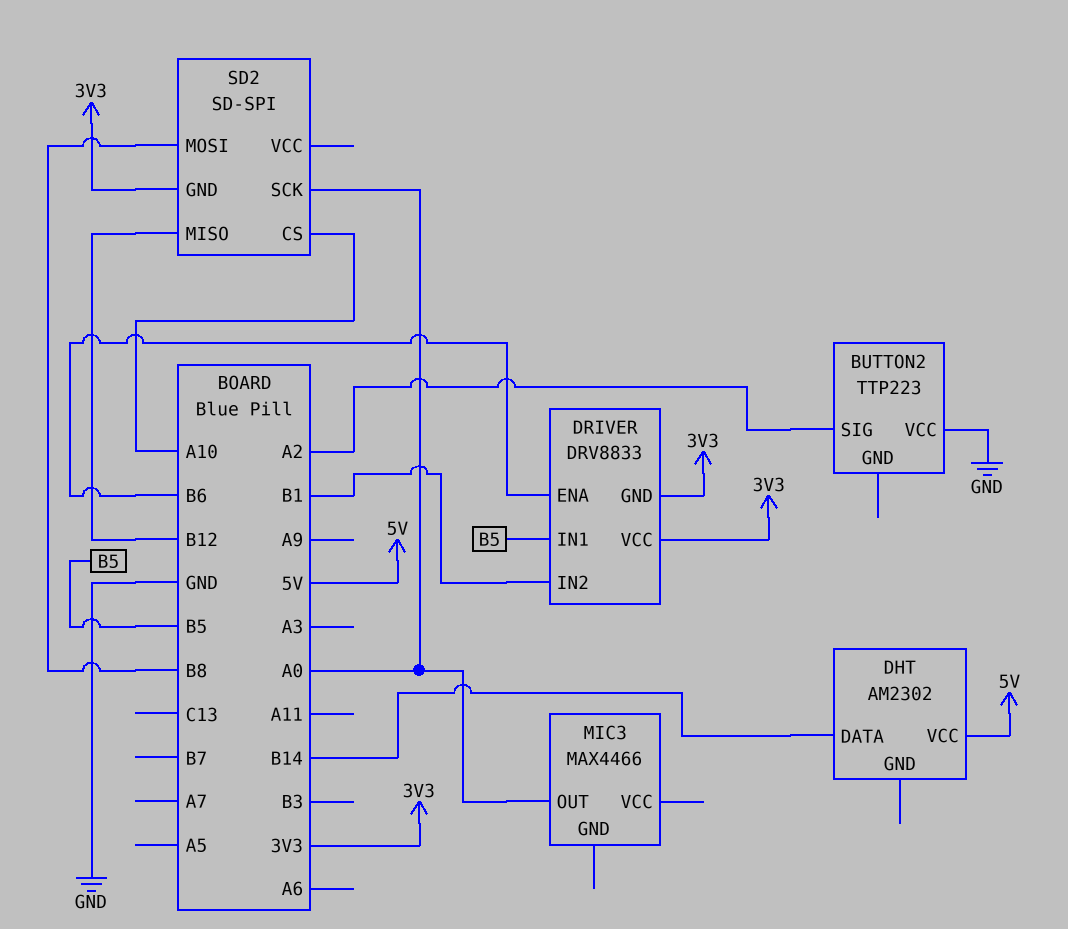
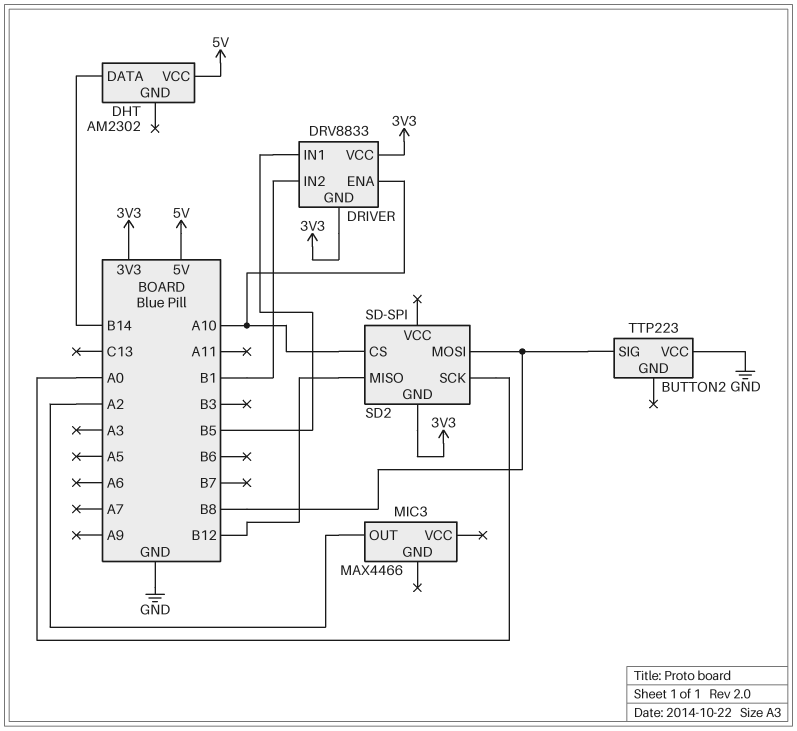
BUTTON2 pin SIG: A2 -> B8
DRIVER pin ENA: B6 -> A10
MIC3 pin OUT: A0 -> A2

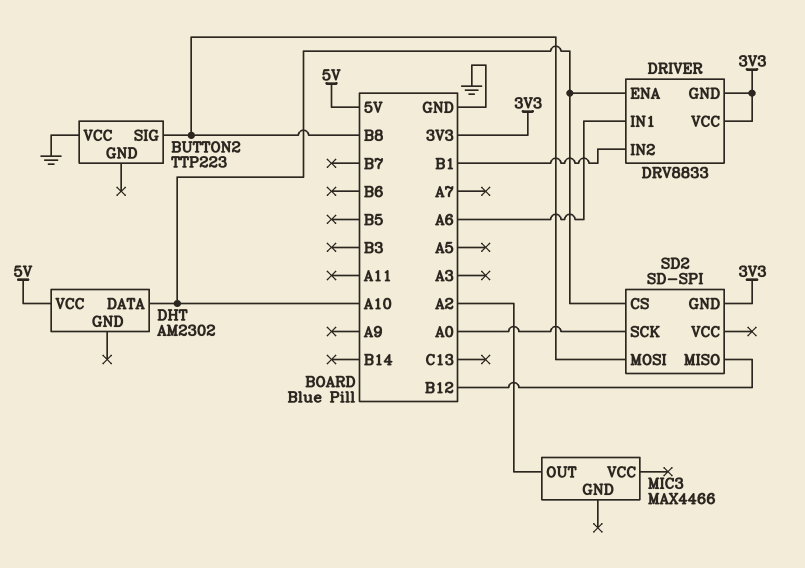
DHT pin DATA: B14 -> A10
DRIVER pin IN1: B5 -> A6

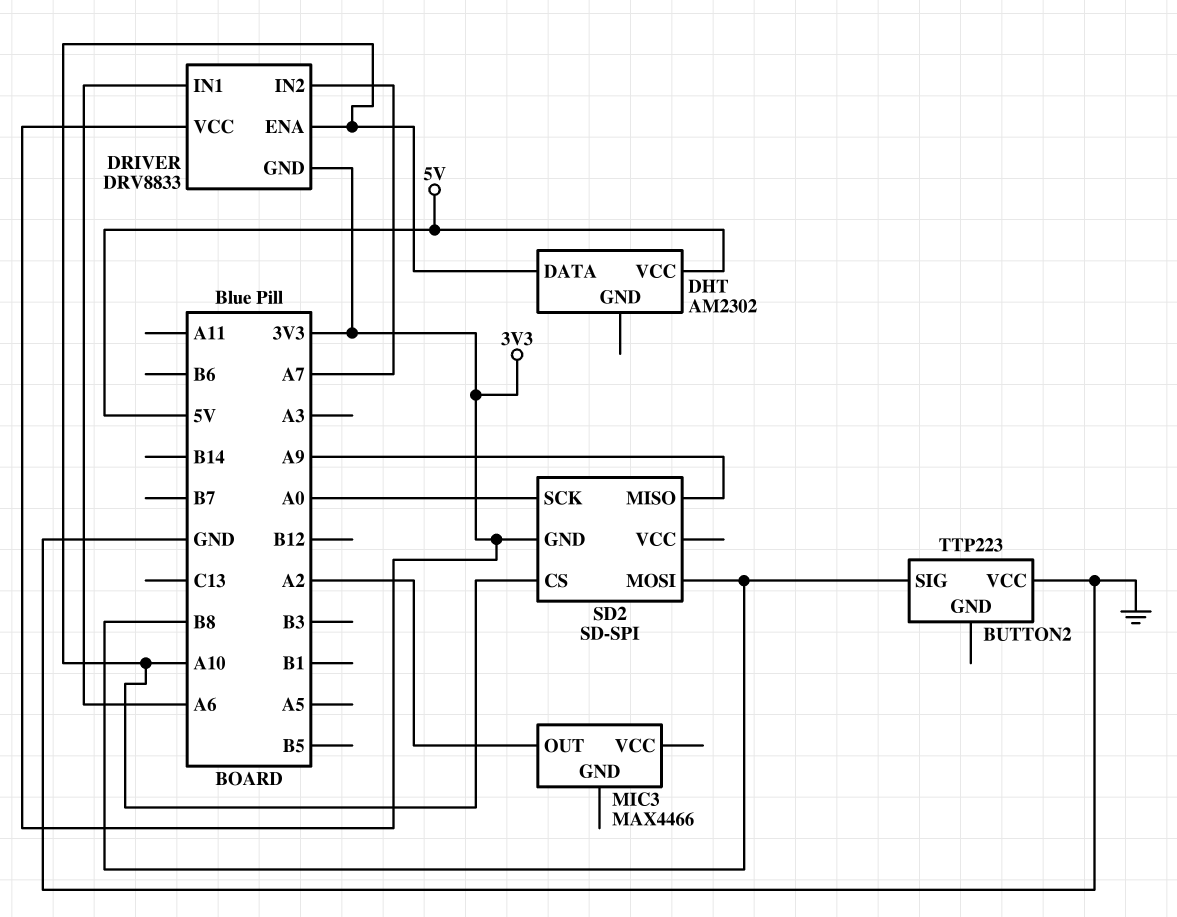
DRIVER pin IN2: B1 -> A7
SD2 pin MISO: B12 -> A9

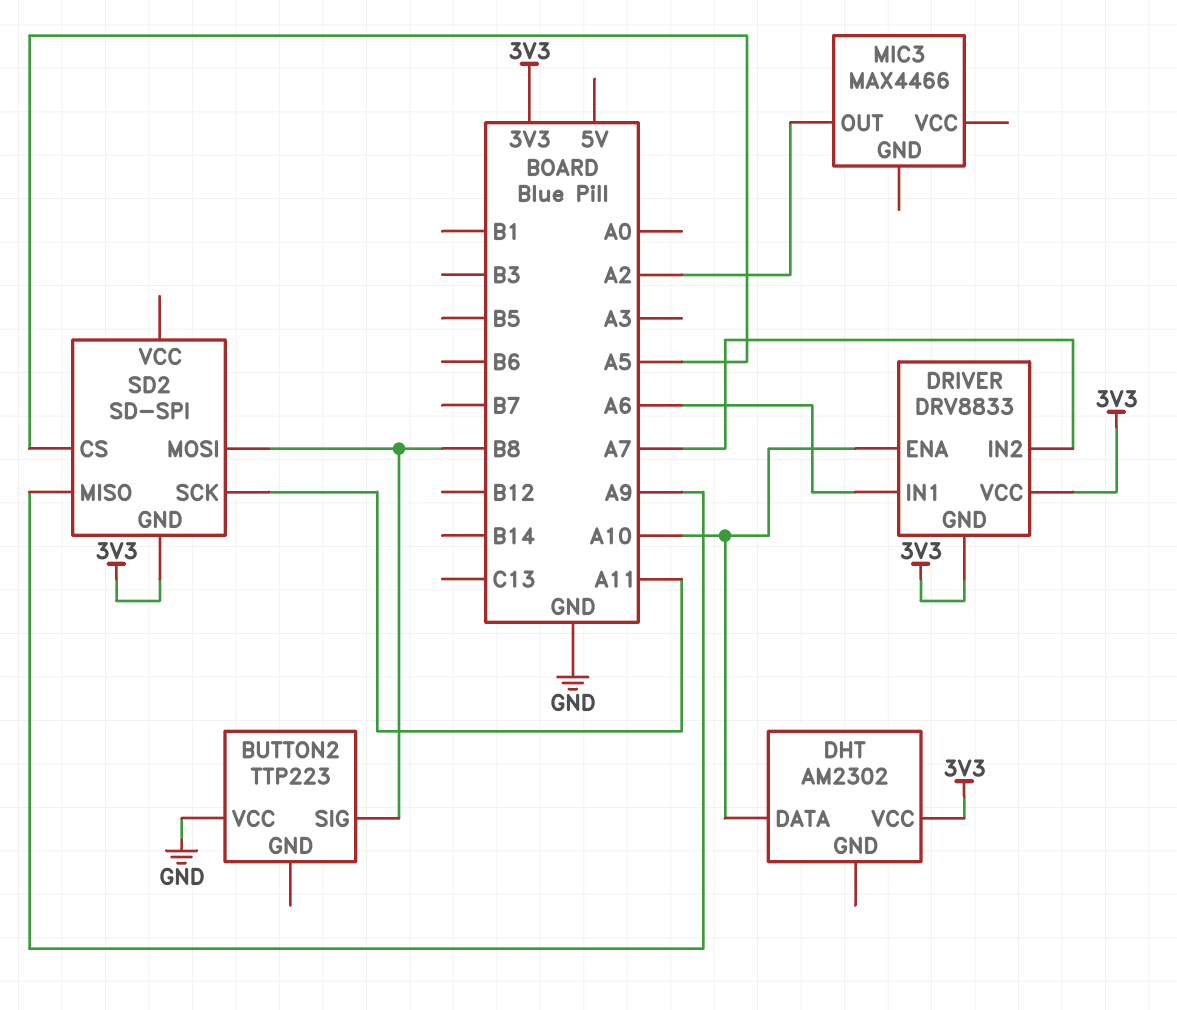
DHT pin VCC: 5V -> 3V3
SD2 pin CS: A10 -> A5
SD2 pin SCK: A0 -> A11

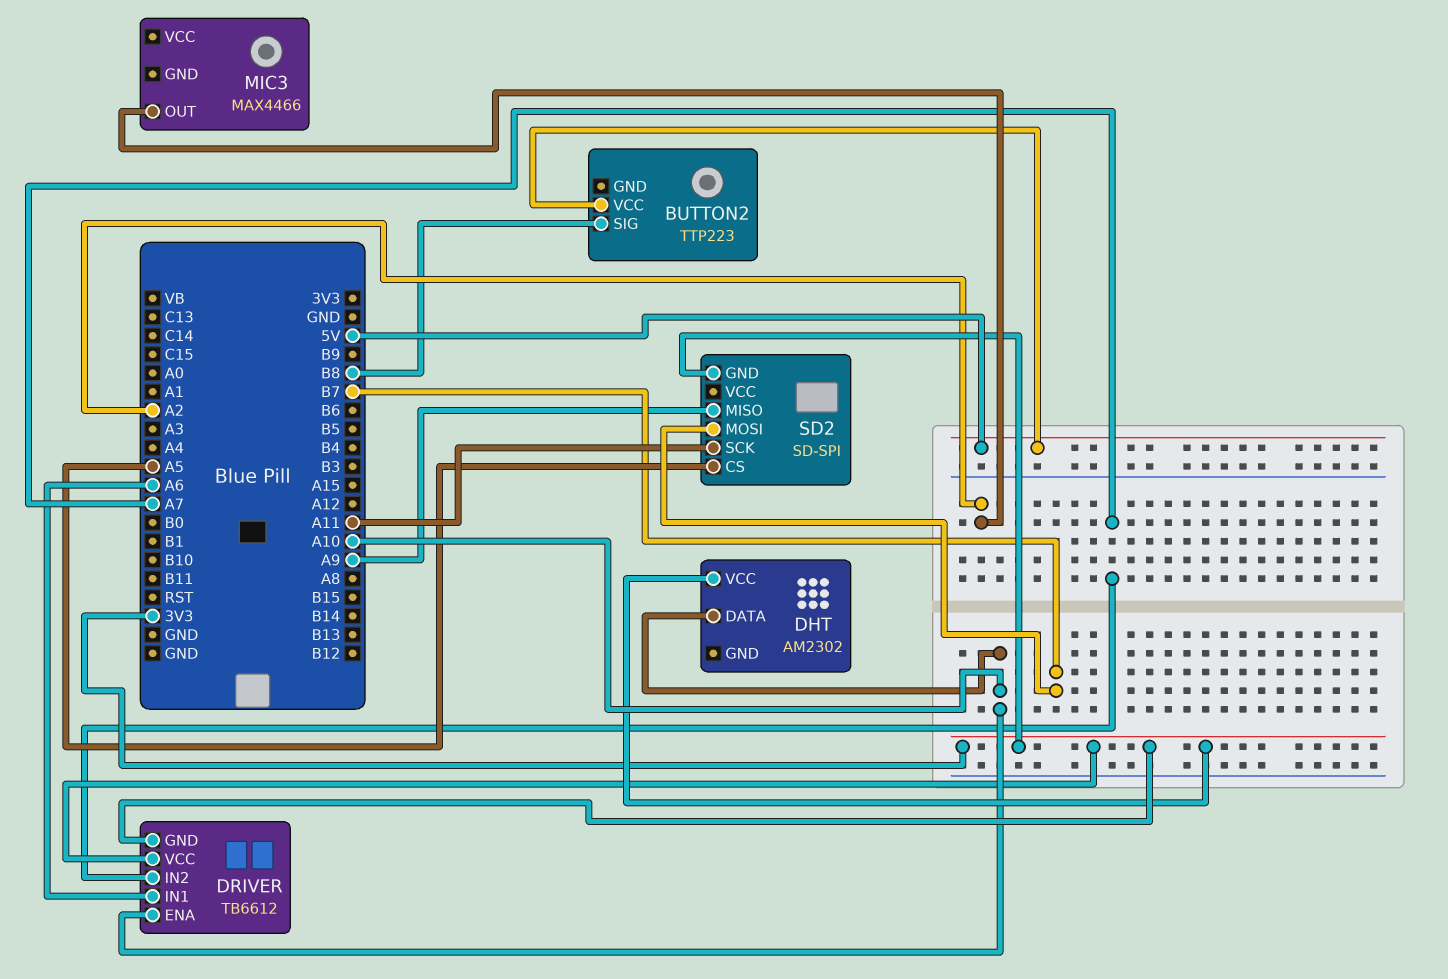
BUTTON2 pin VCC: GND -> 5V
DRIVER: DRV8833 -> TB6612
SD2 pin MOSI: B8 -> B7

